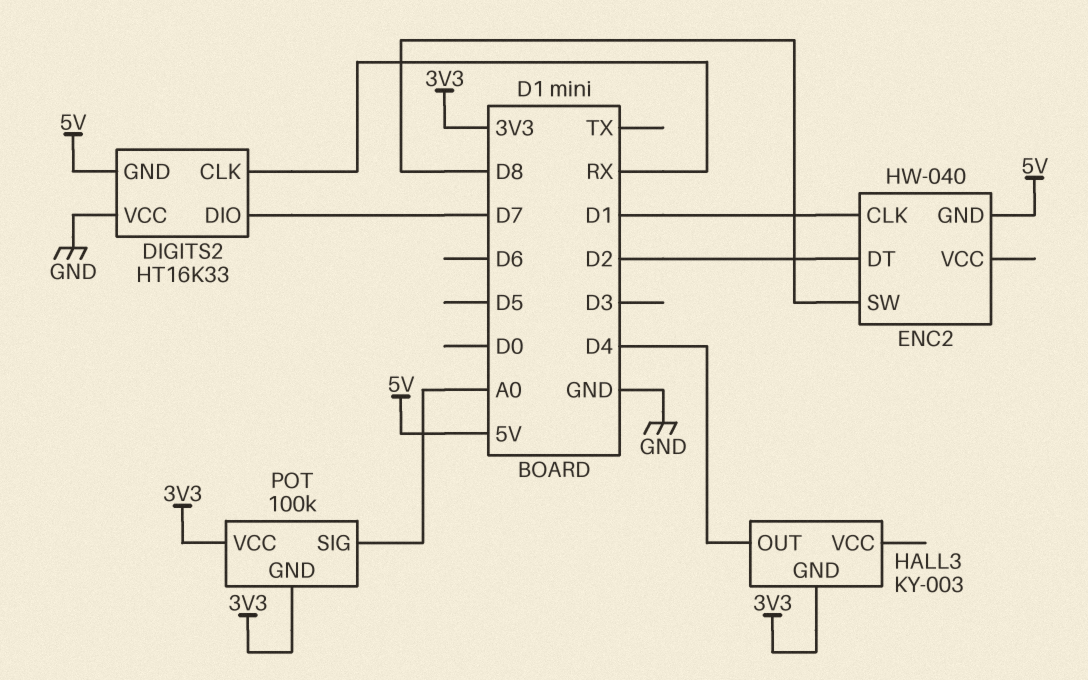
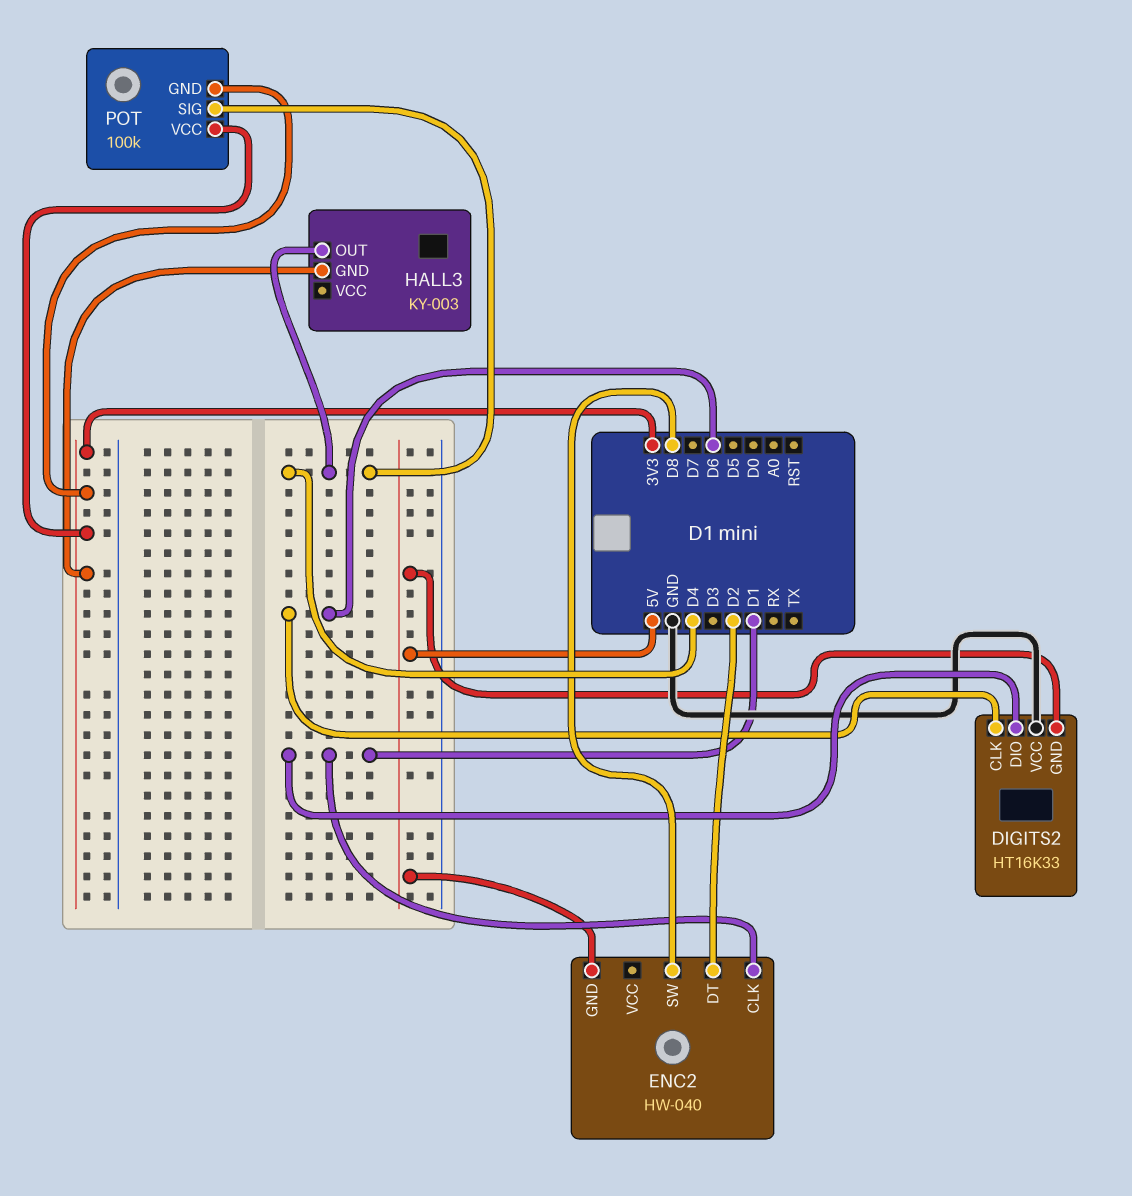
DIGITS2 pin CLK: RX -> D6
DIGITS2 pin DIO: D7 -> D1
POT pin SIG: A0 -> D4

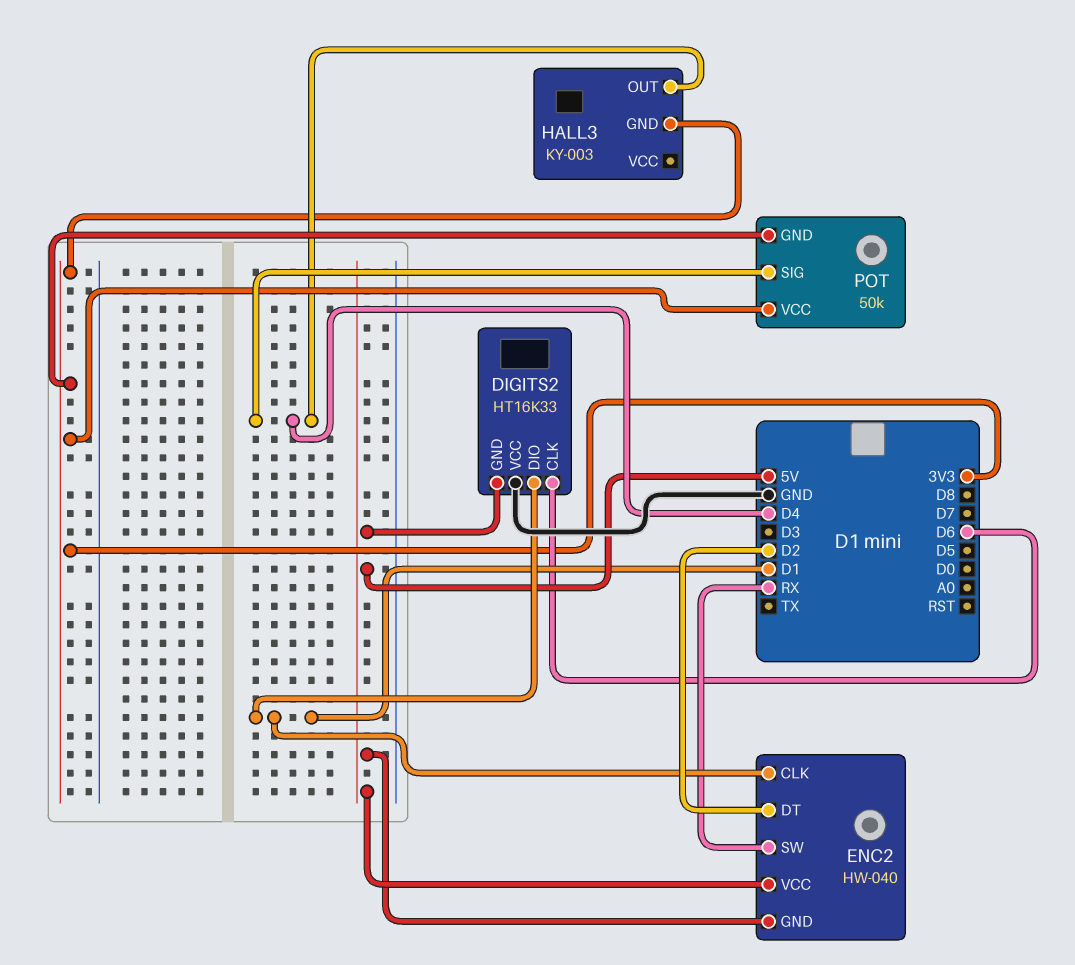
ENC2 pin SW: D8 -> RX
ENC2 pin VCC: none -> 5V
POT: 100k -> 50k

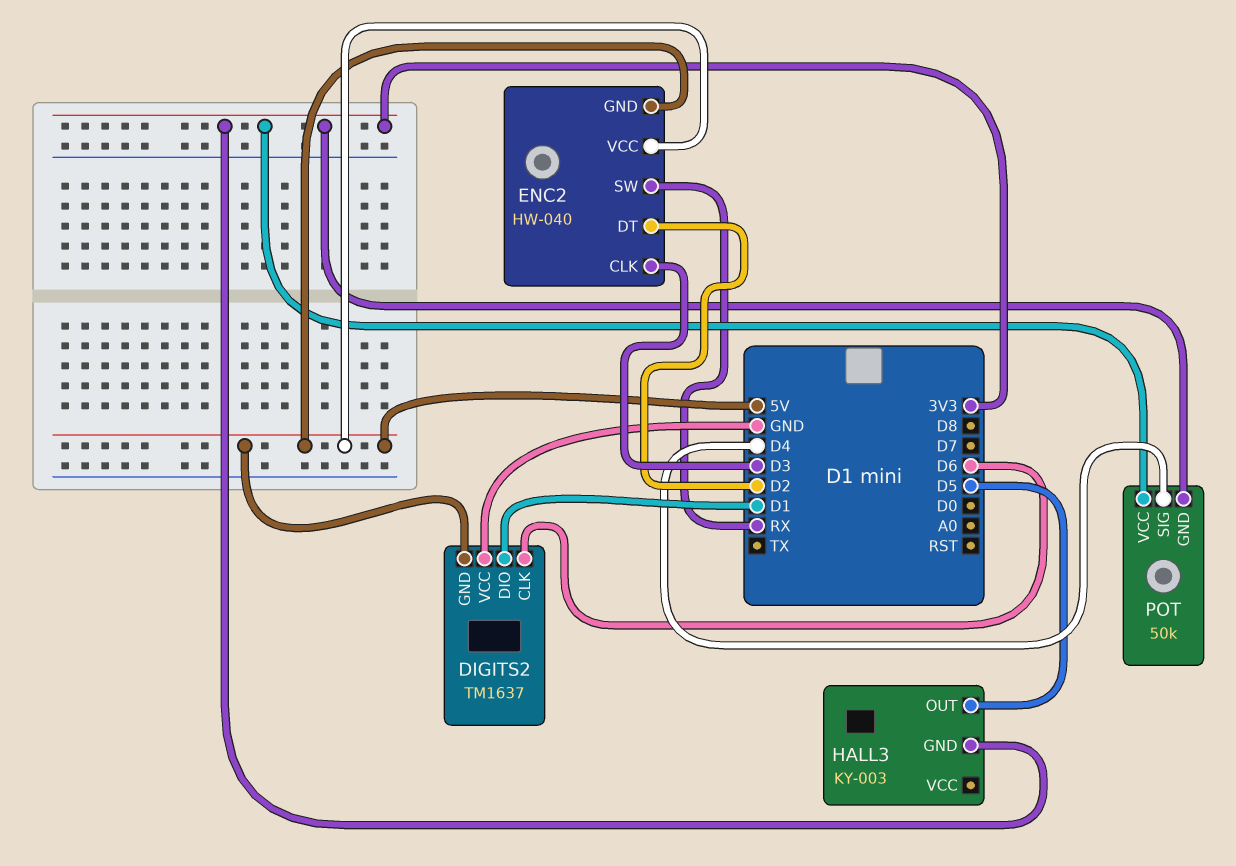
DIGITS2: HT16K33 -> TM1637
ENC2 pin CLK: D1 -> D3
HALL3 pin OUT: D4 -> D5

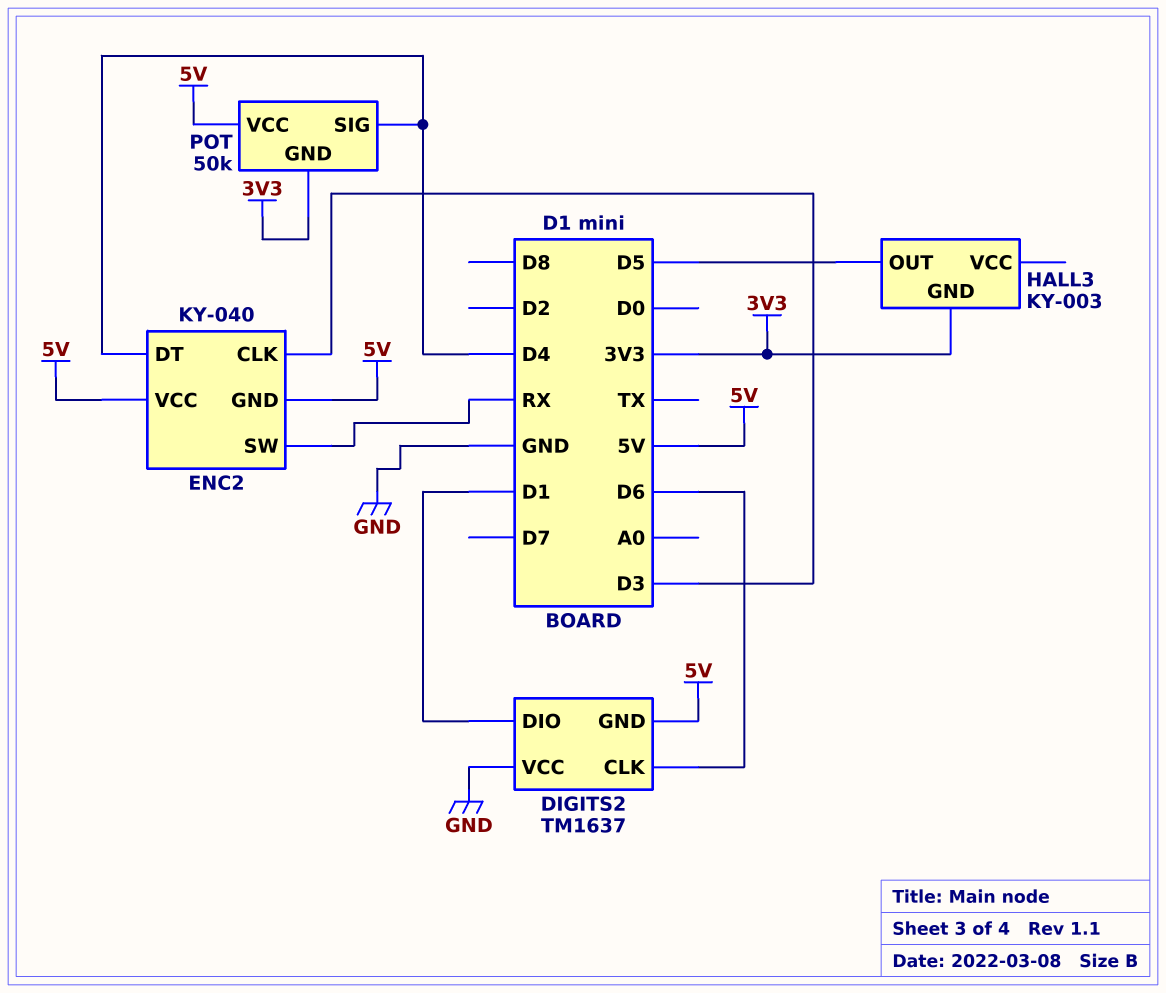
ENC2: HW-040 -> KY-040
ENC2 pin DT: D2 -> D4
POT pin VCC: 3V3 -> 5V

